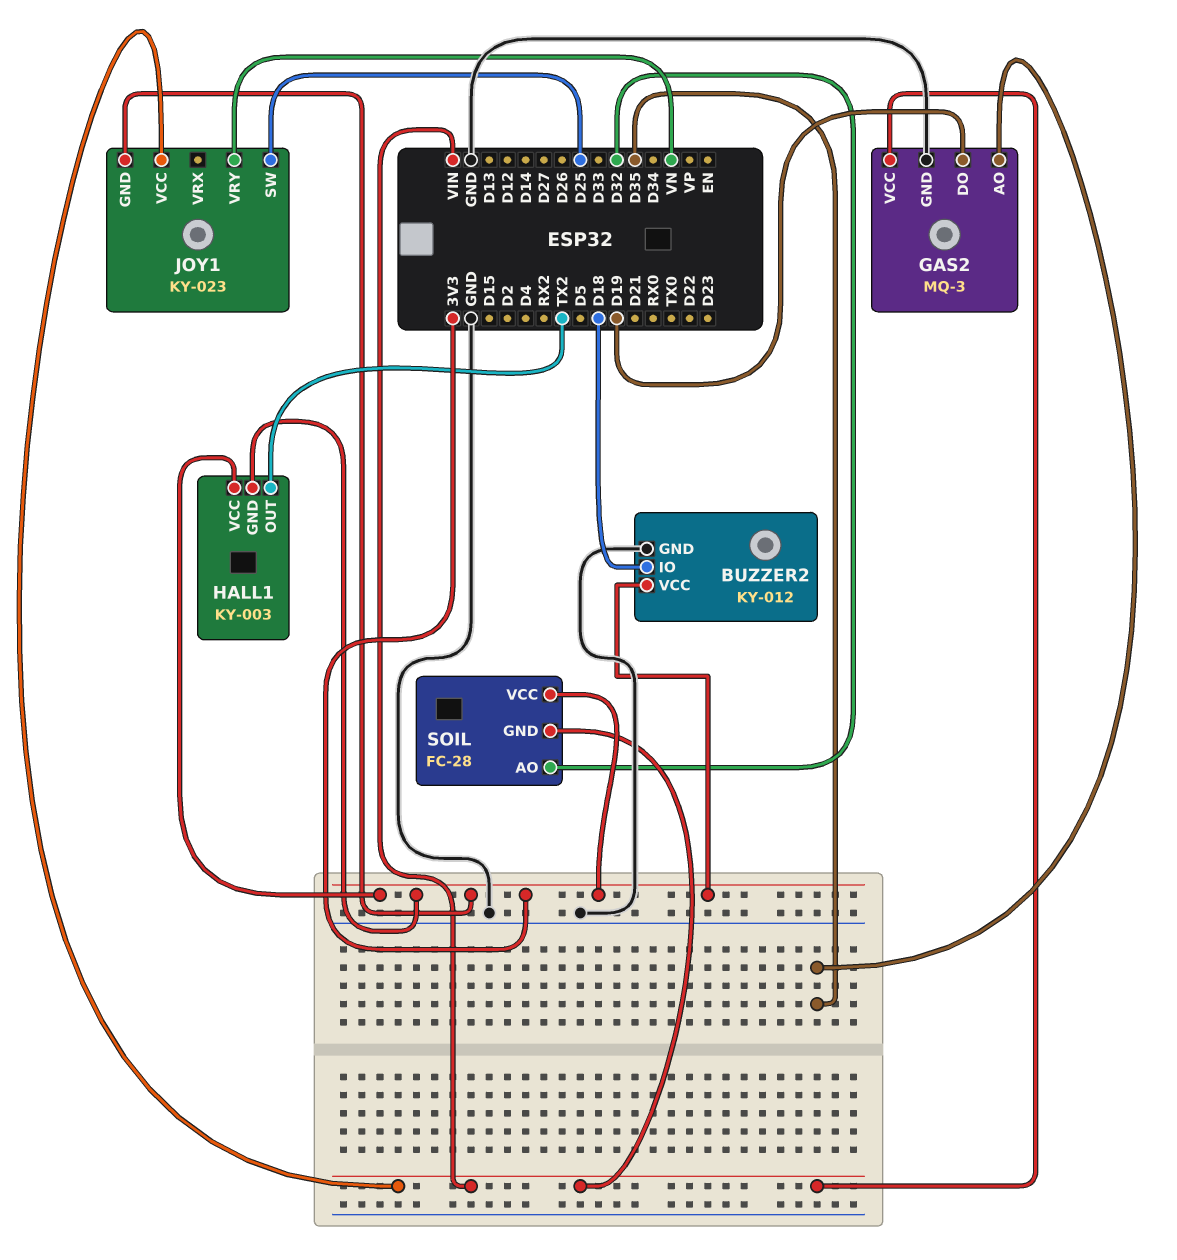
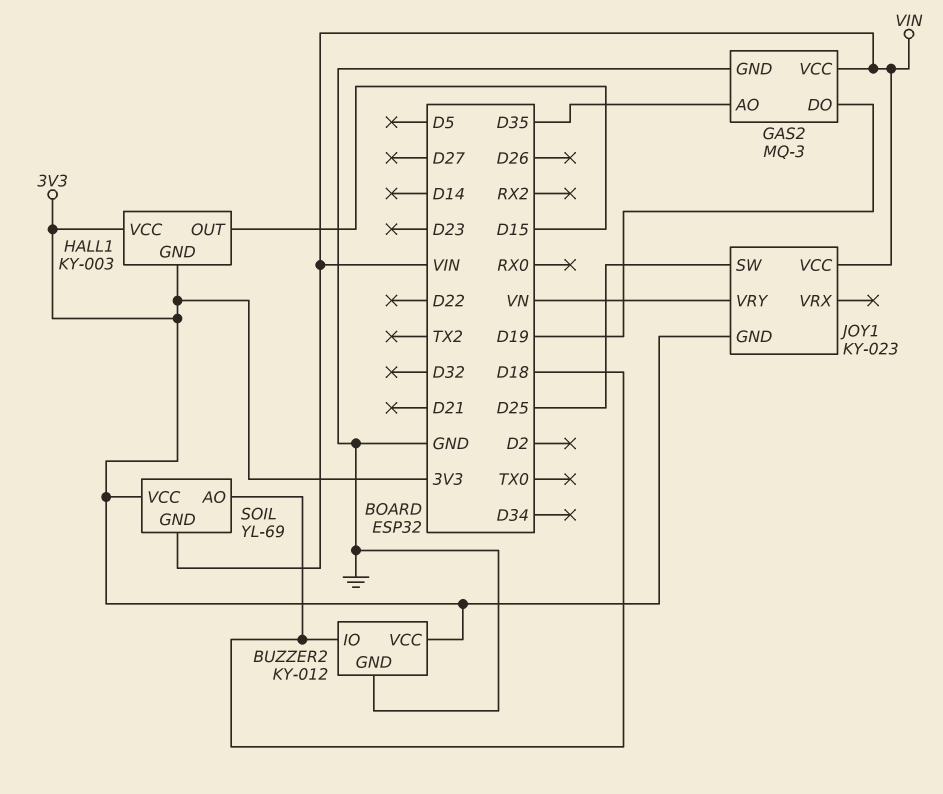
HALL1 pin OUT: TX2 -> D15
SOIL: FC-28 -> YL-69
SOIL pin AO: D32 -> D18

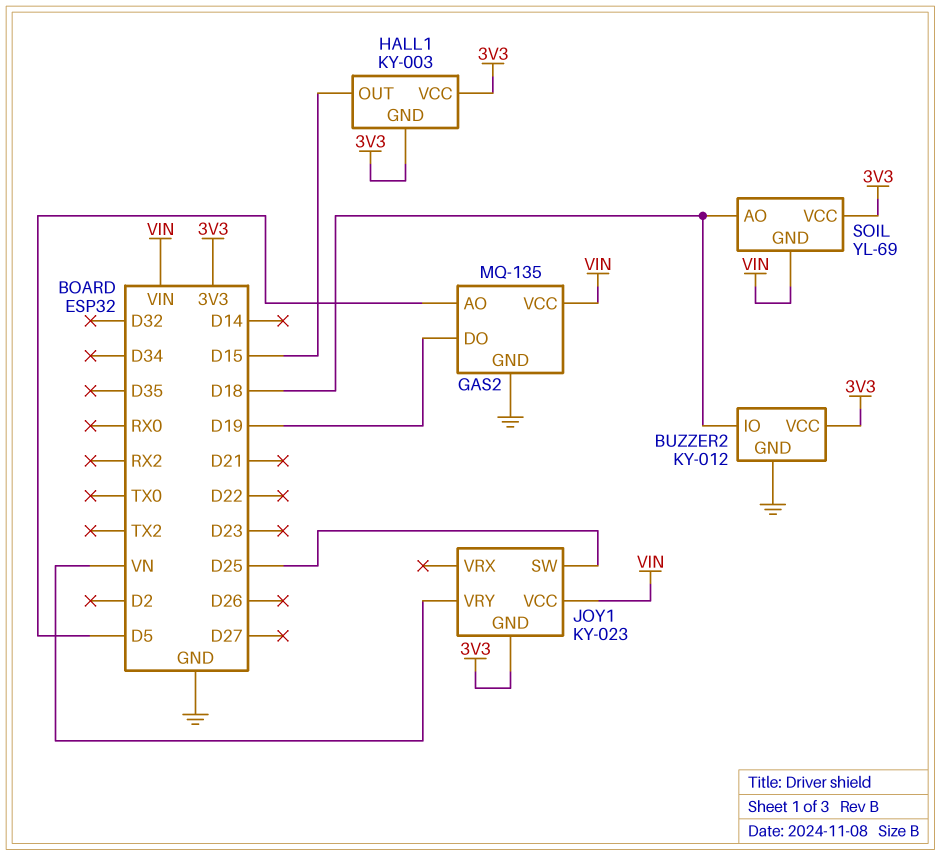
GAS2: MQ-3 -> MQ-135
GAS2 pin AO: D35 -> D5

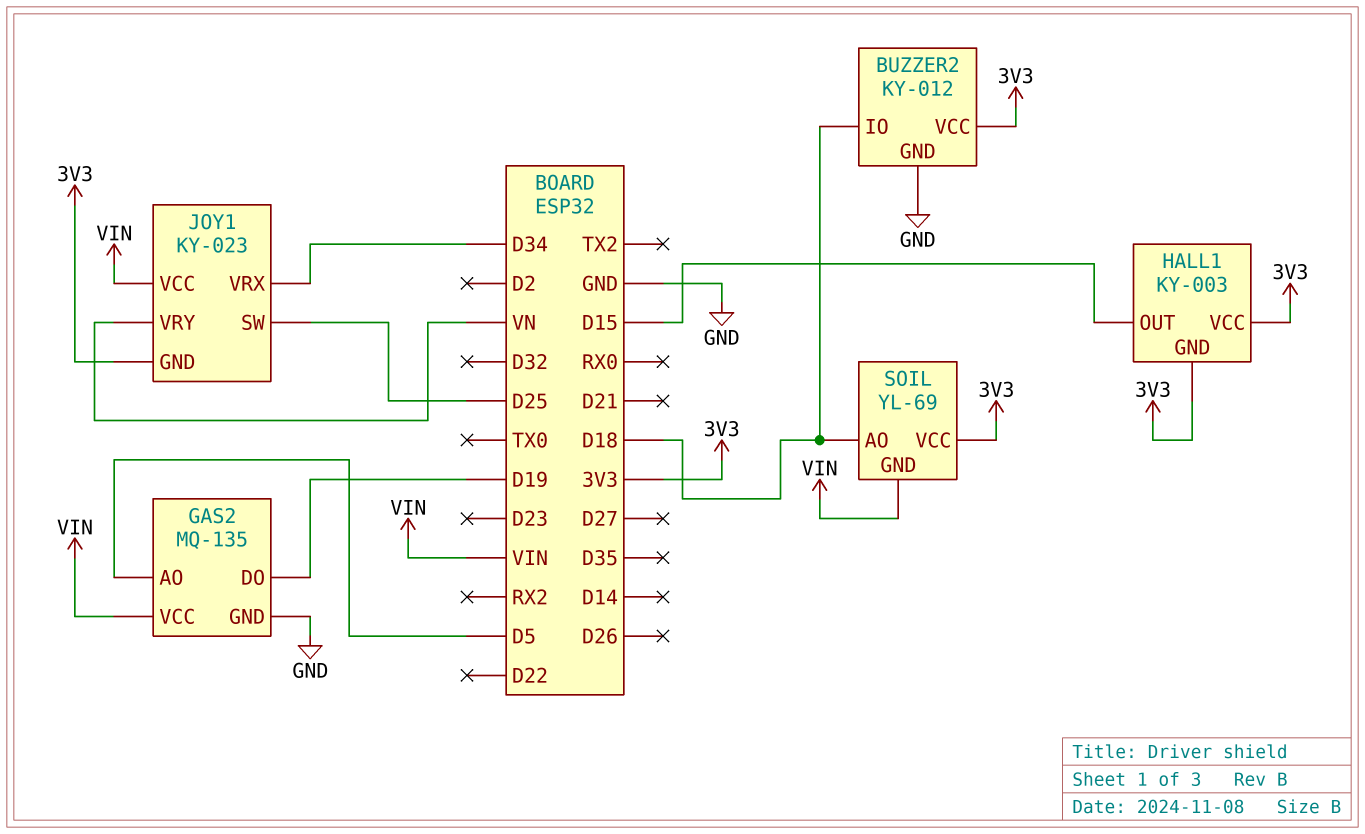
JOY1 pin VRX: none -> D34

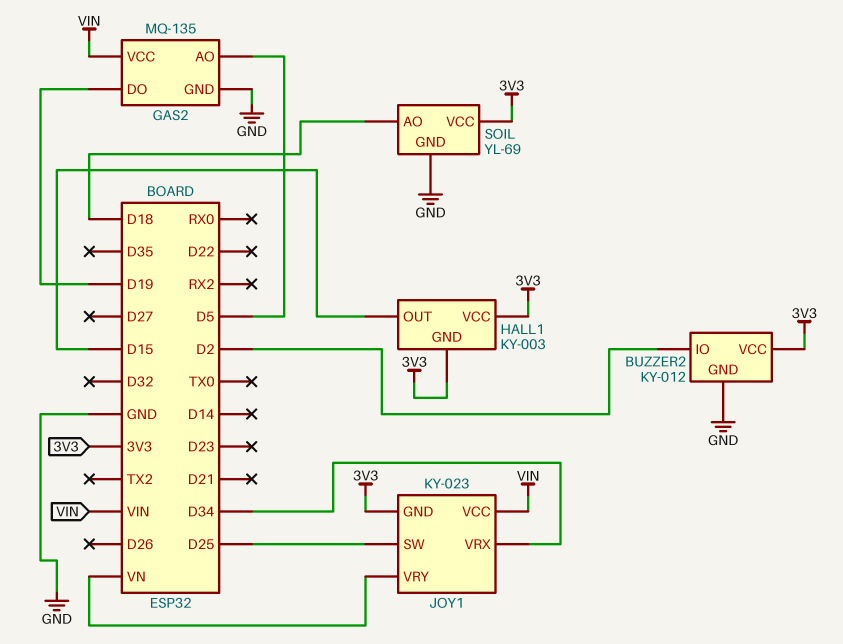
BUZZER2 pin IO: D18 -> D2
SOIL pin GND: VIN -> GND

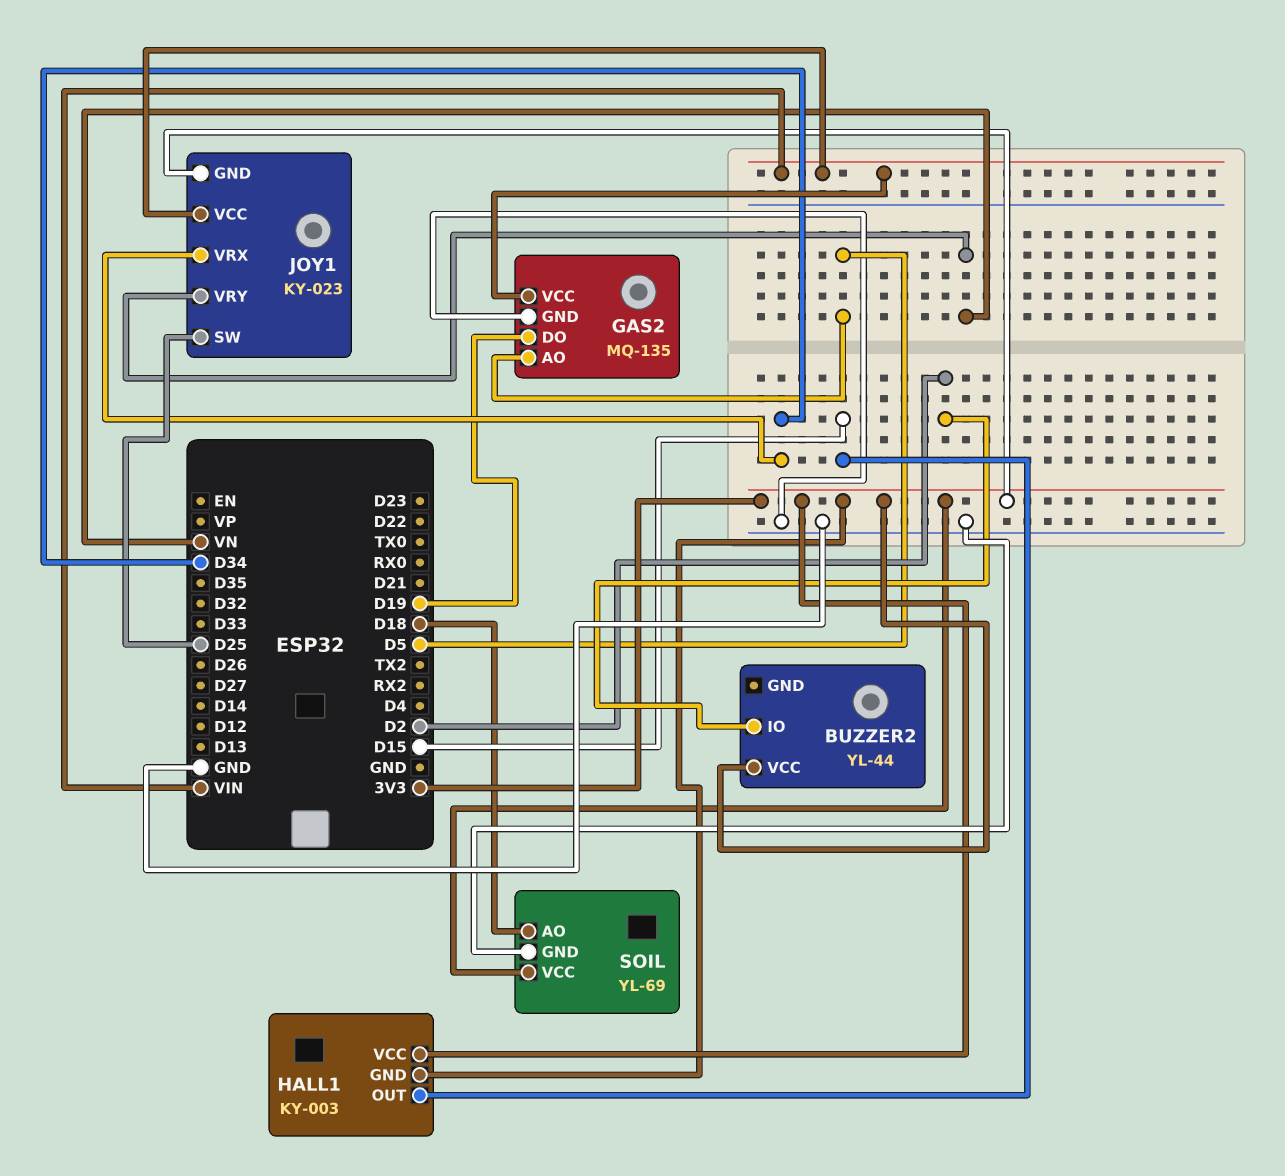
BUZZER2: KY-012 -> YL-44
BUZZER2 pin GND: GND -> none

